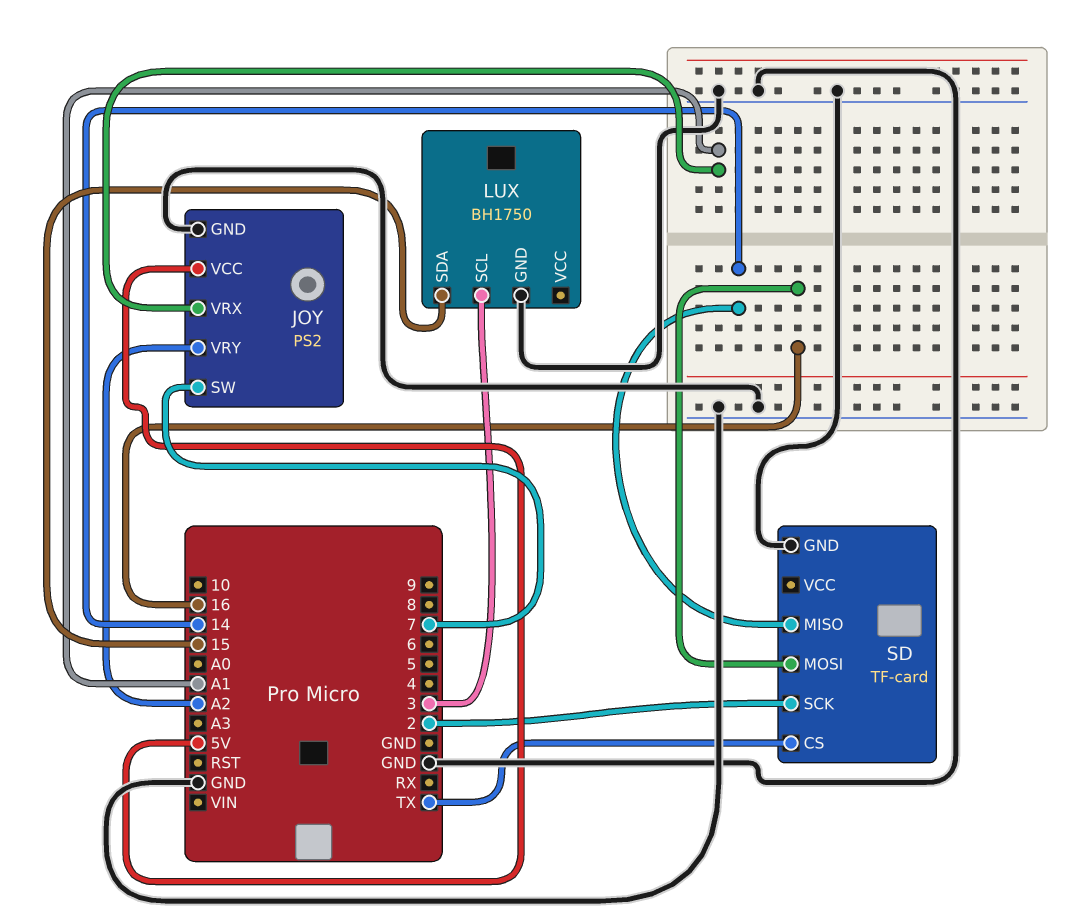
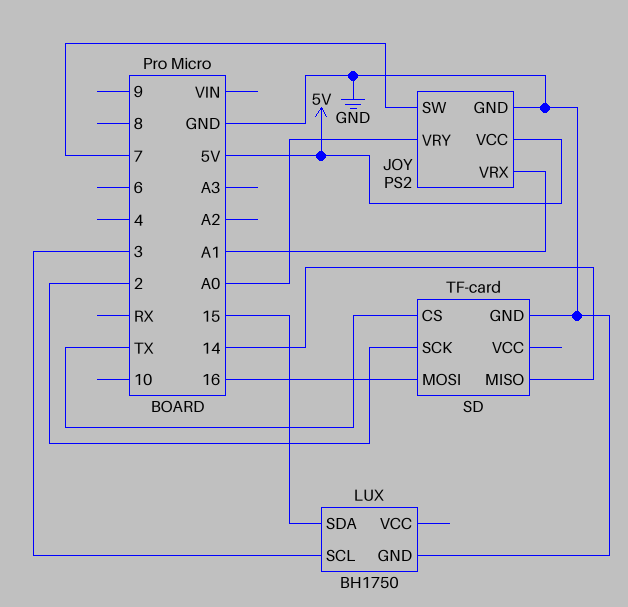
JOY pin VRY: A2 -> A0

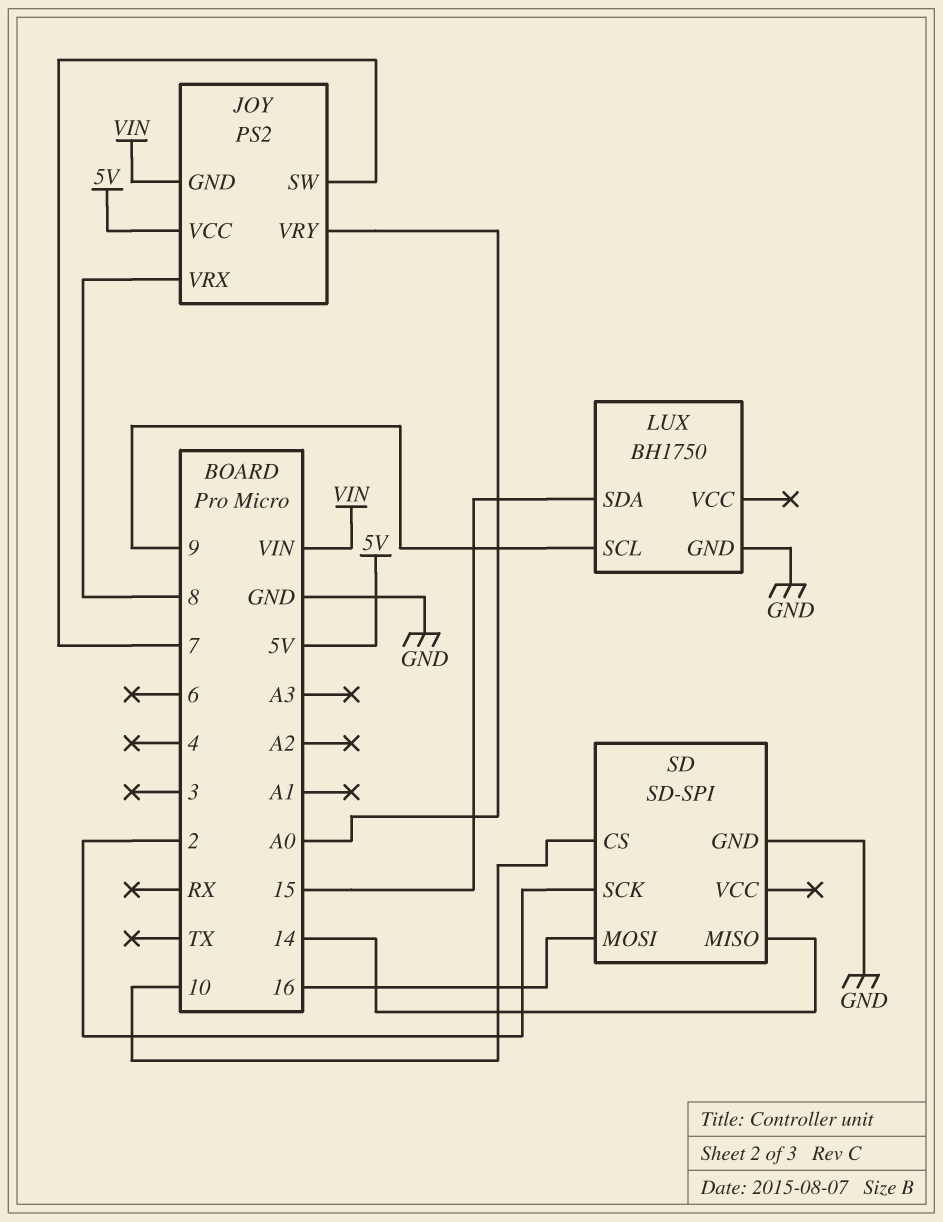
JOY pin GND: GND -> VIN
JOY pin VRX: A1 -> 8
LUX pin SCL: 3 -> 9
SD: TF-card -> SD-SPI
SD pin CS: TX -> 10

